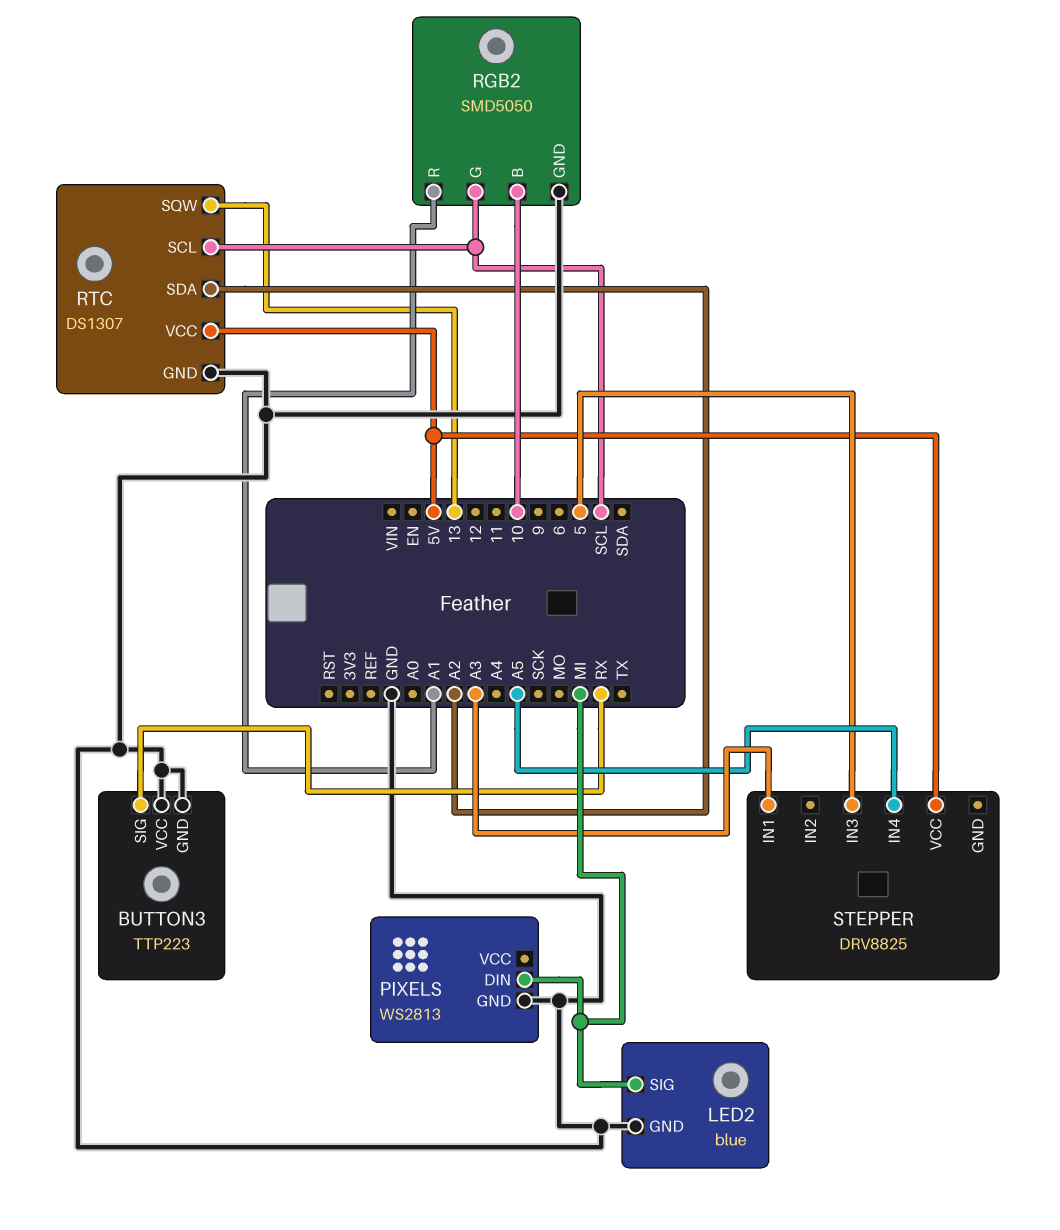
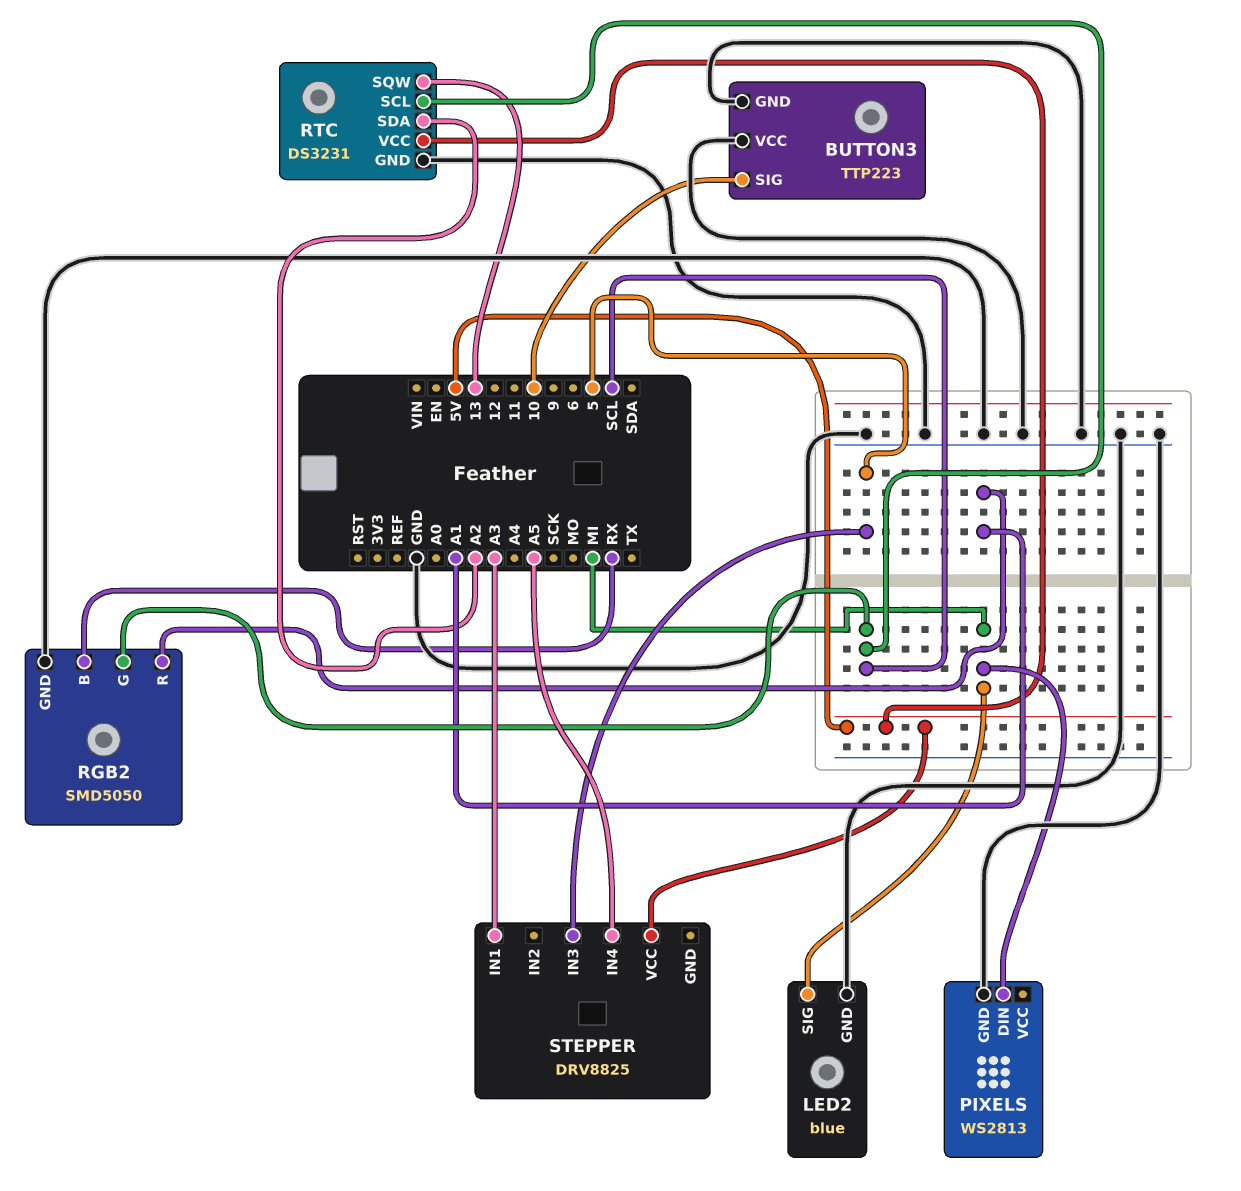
BUTTON3 pin SIG: RX -> 10
RGB2 pin B: 10 -> RX
RTC: DS1307 -> DS3231

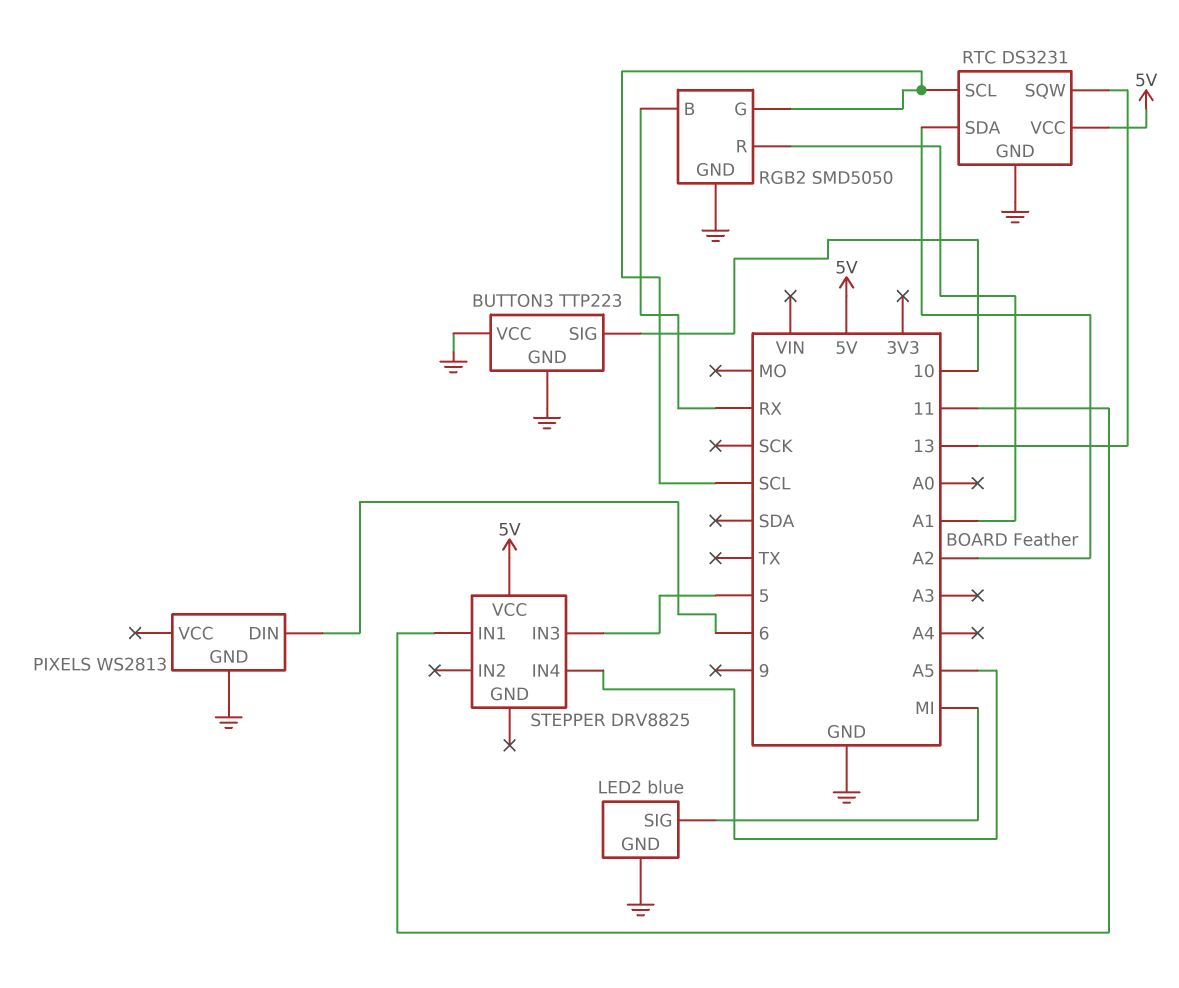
PIXELS pin DIN: MI -> 6
STEPPER pin IN1: A3 -> 11

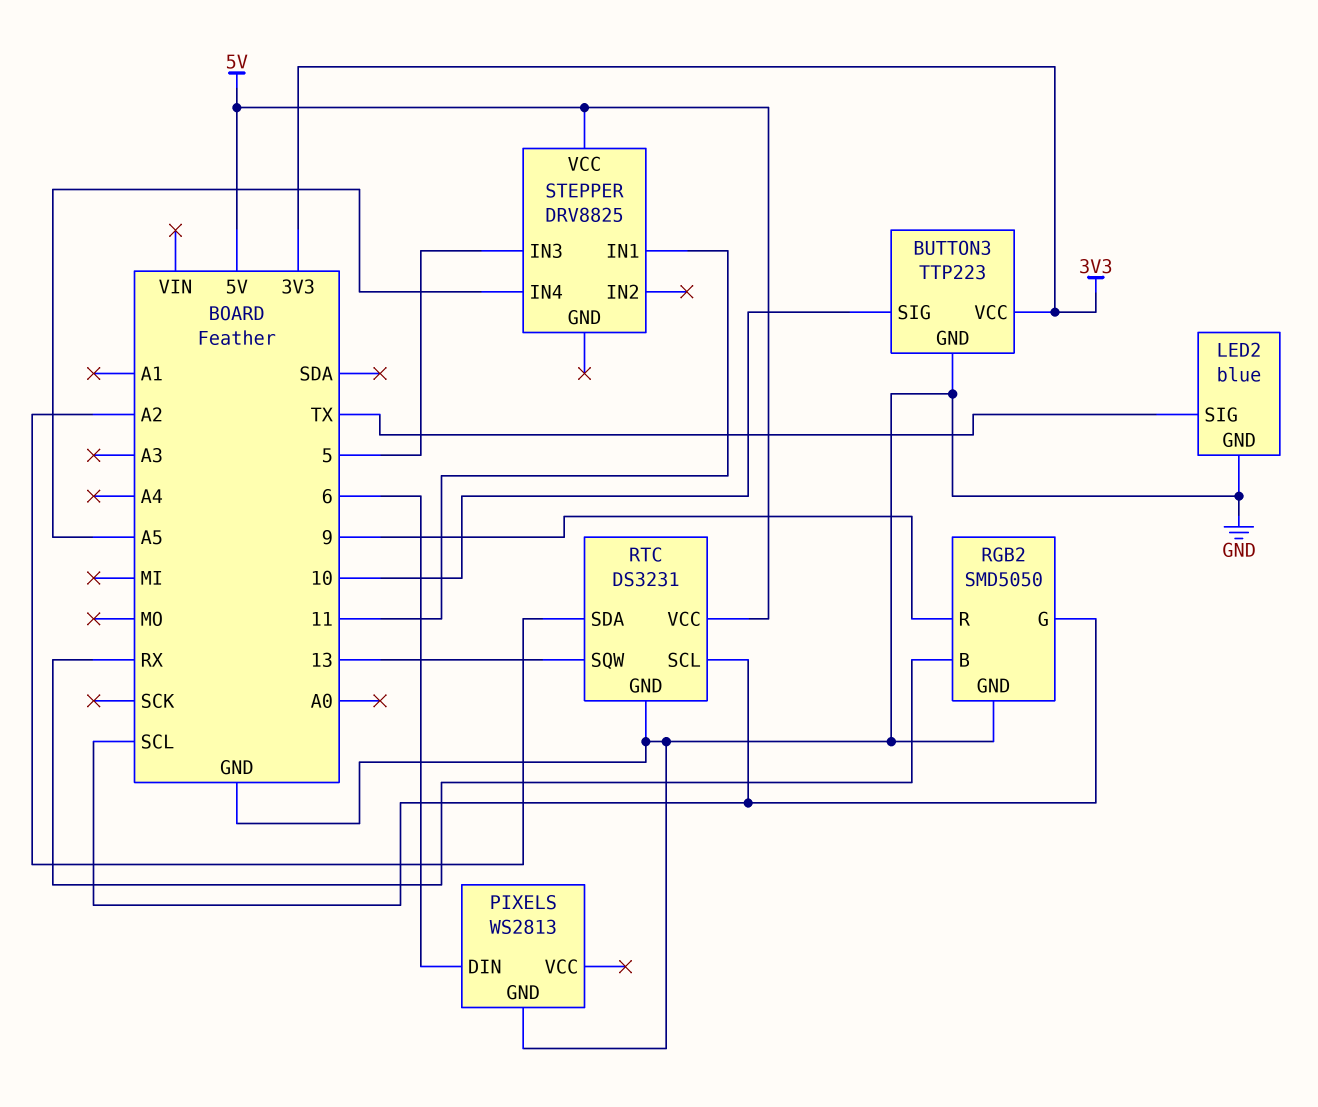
BUTTON3 pin VCC: GND -> 3V3
LED2 pin SIG: MI -> TX
RGB2 pin R: A1 -> 9

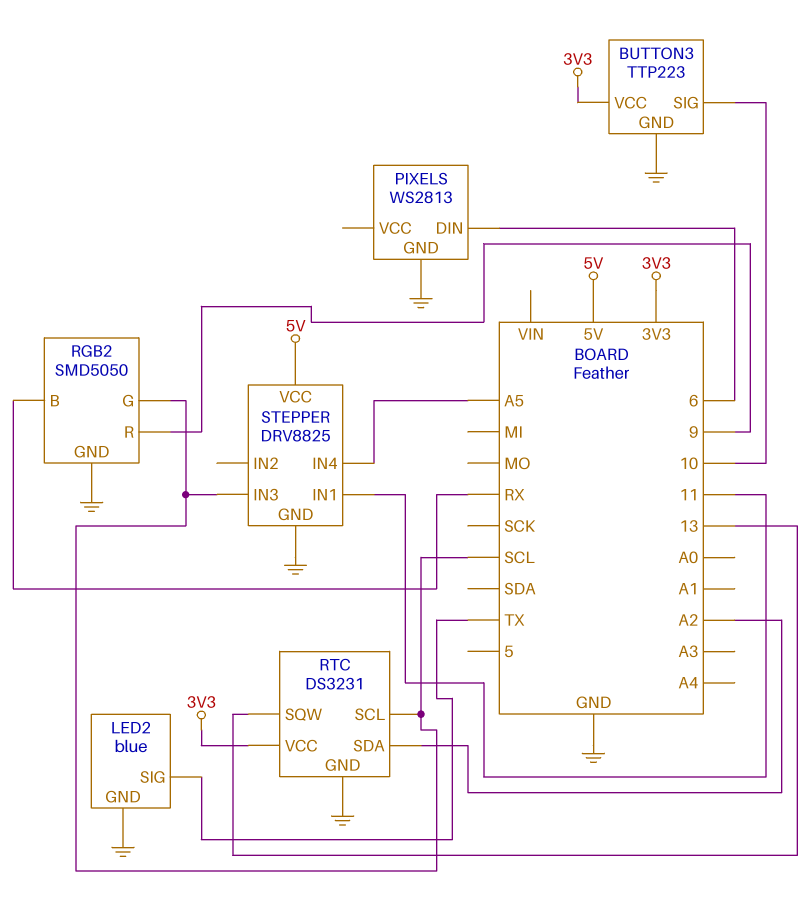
RTC pin VCC: 5V -> 3V3
STEPPER pin GND: none -> GND
STEPPER pin IN3: 5 -> SCL

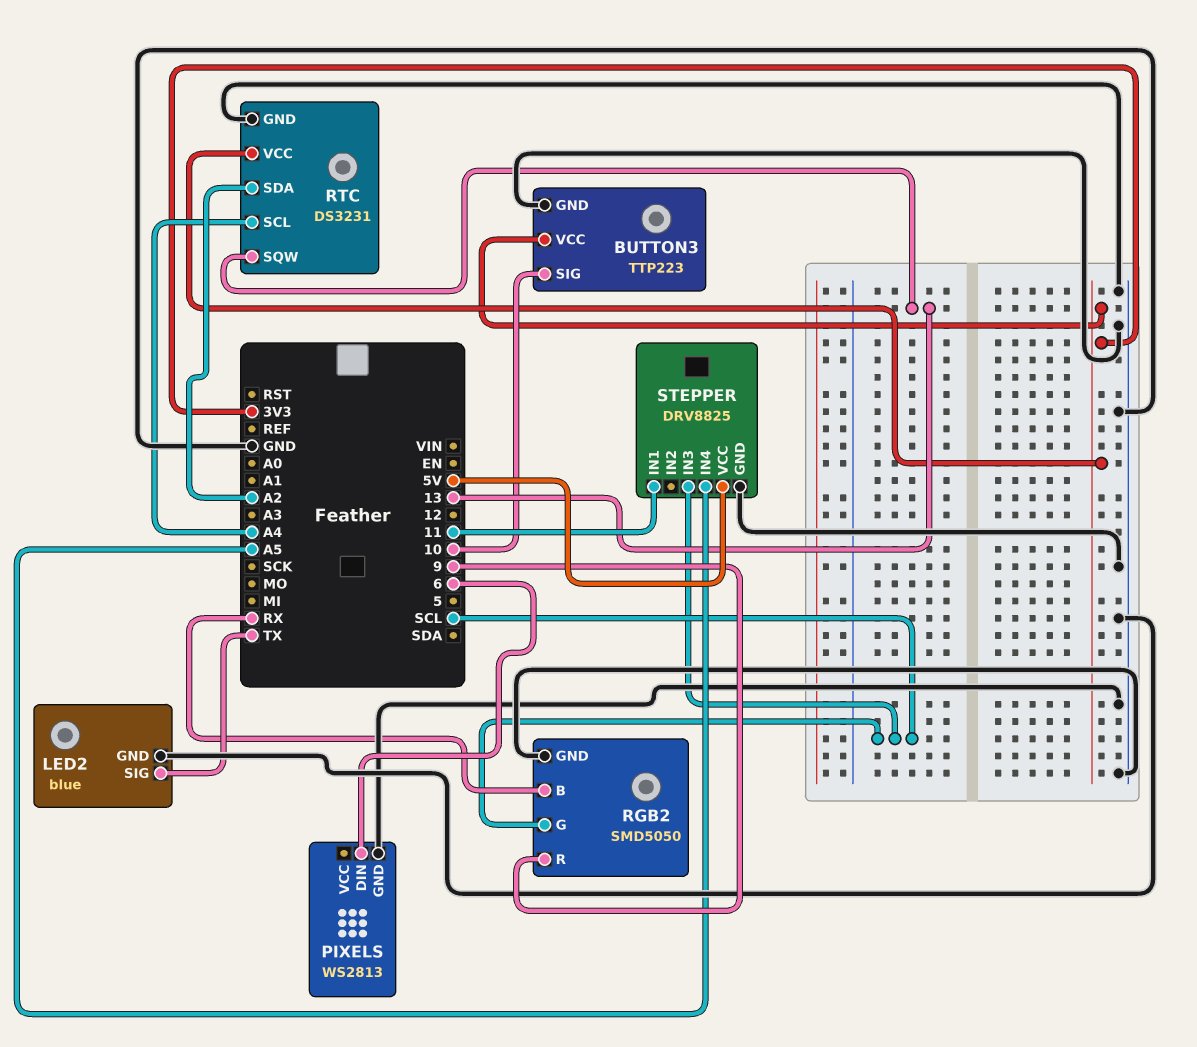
RTC pin SCL: SCL -> A4

